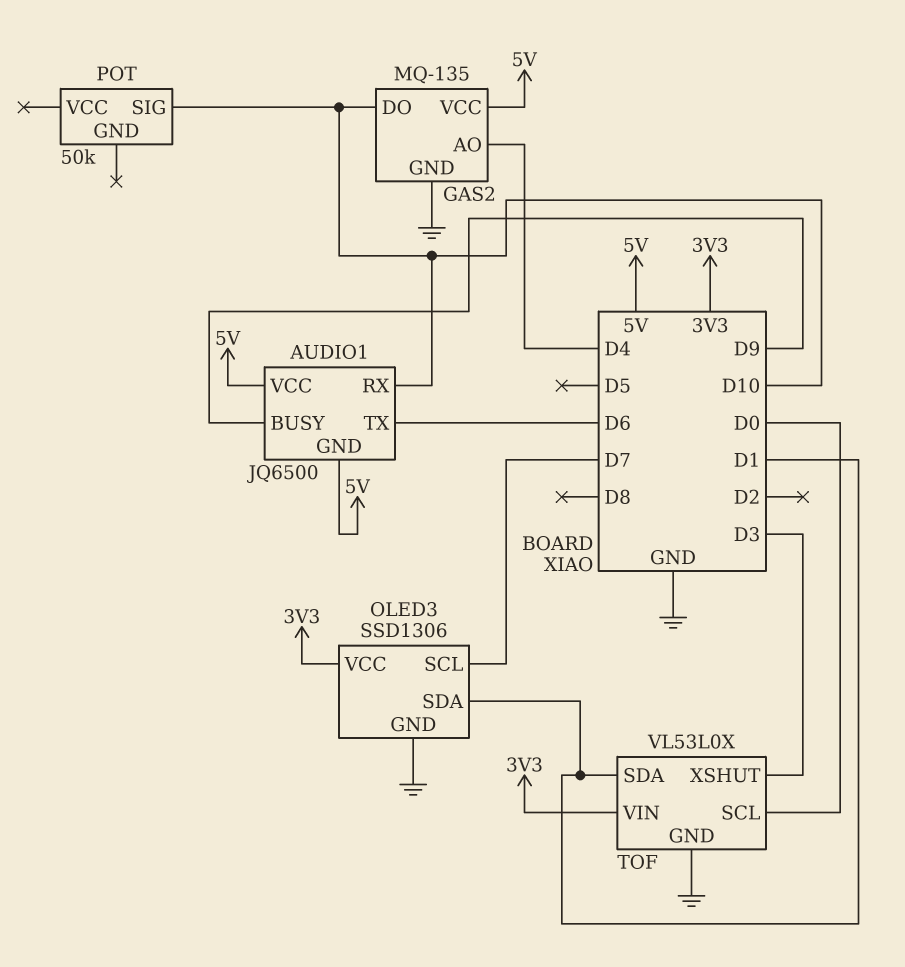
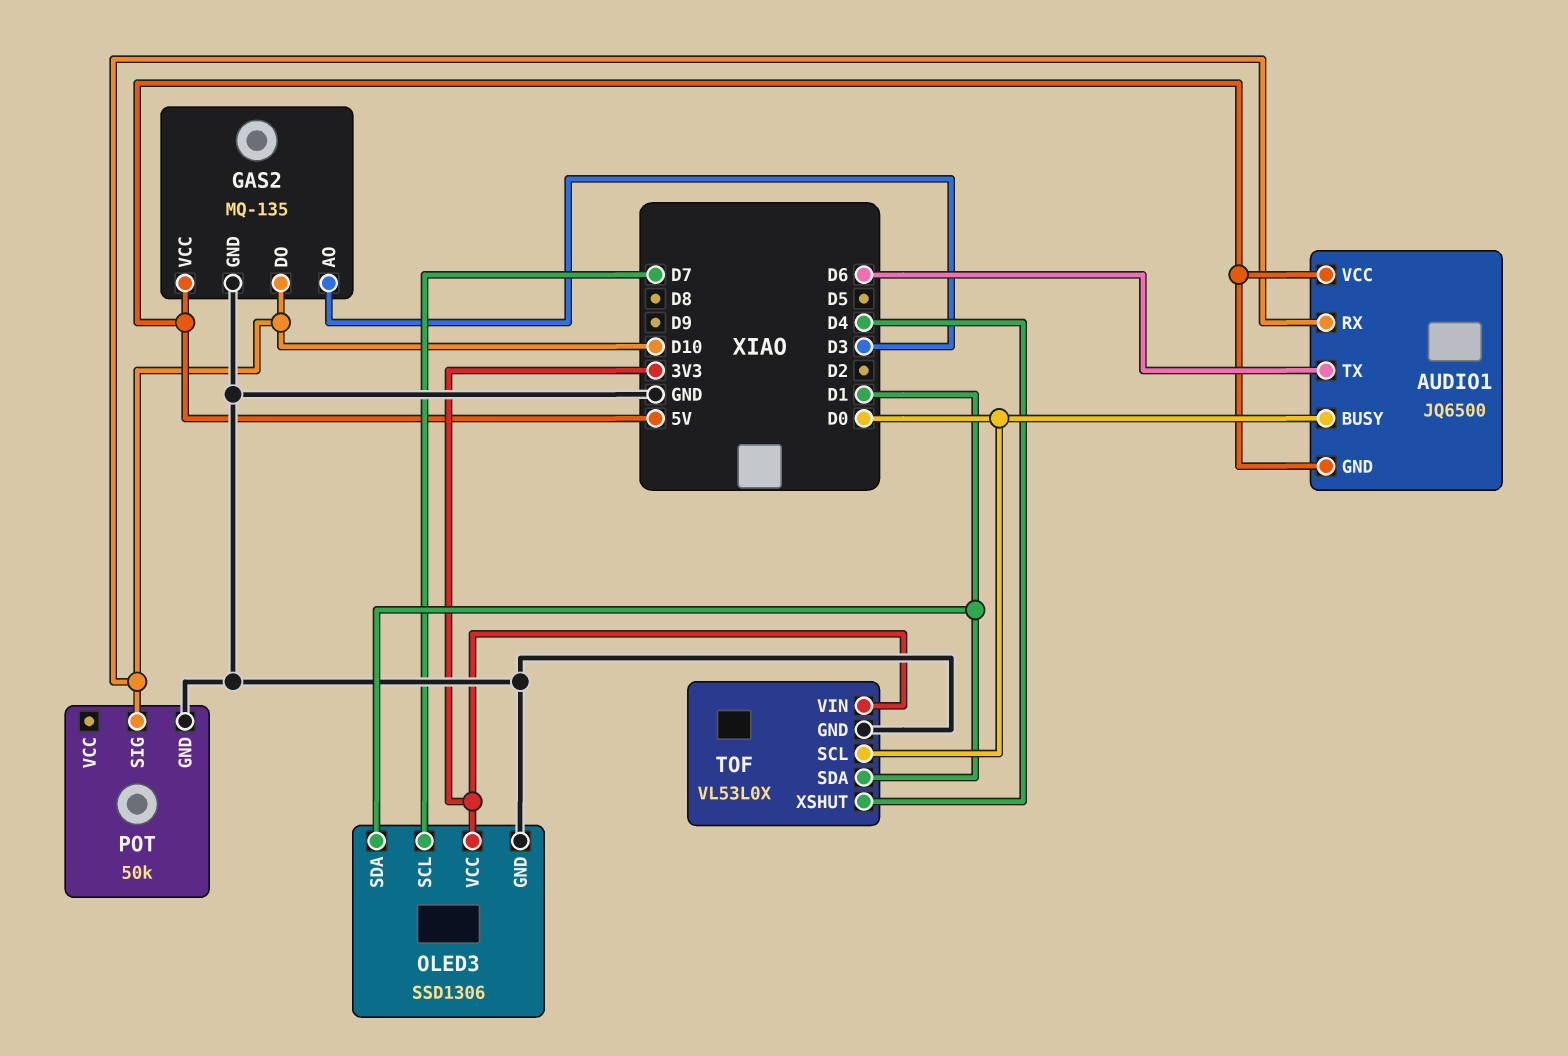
AUDIO1 pin BUSY: D9 -> D0
GAS2 pin AO: D4 -> D3
POT pin GND: none -> GND
TOF pin XSHUT: D3 -> D4

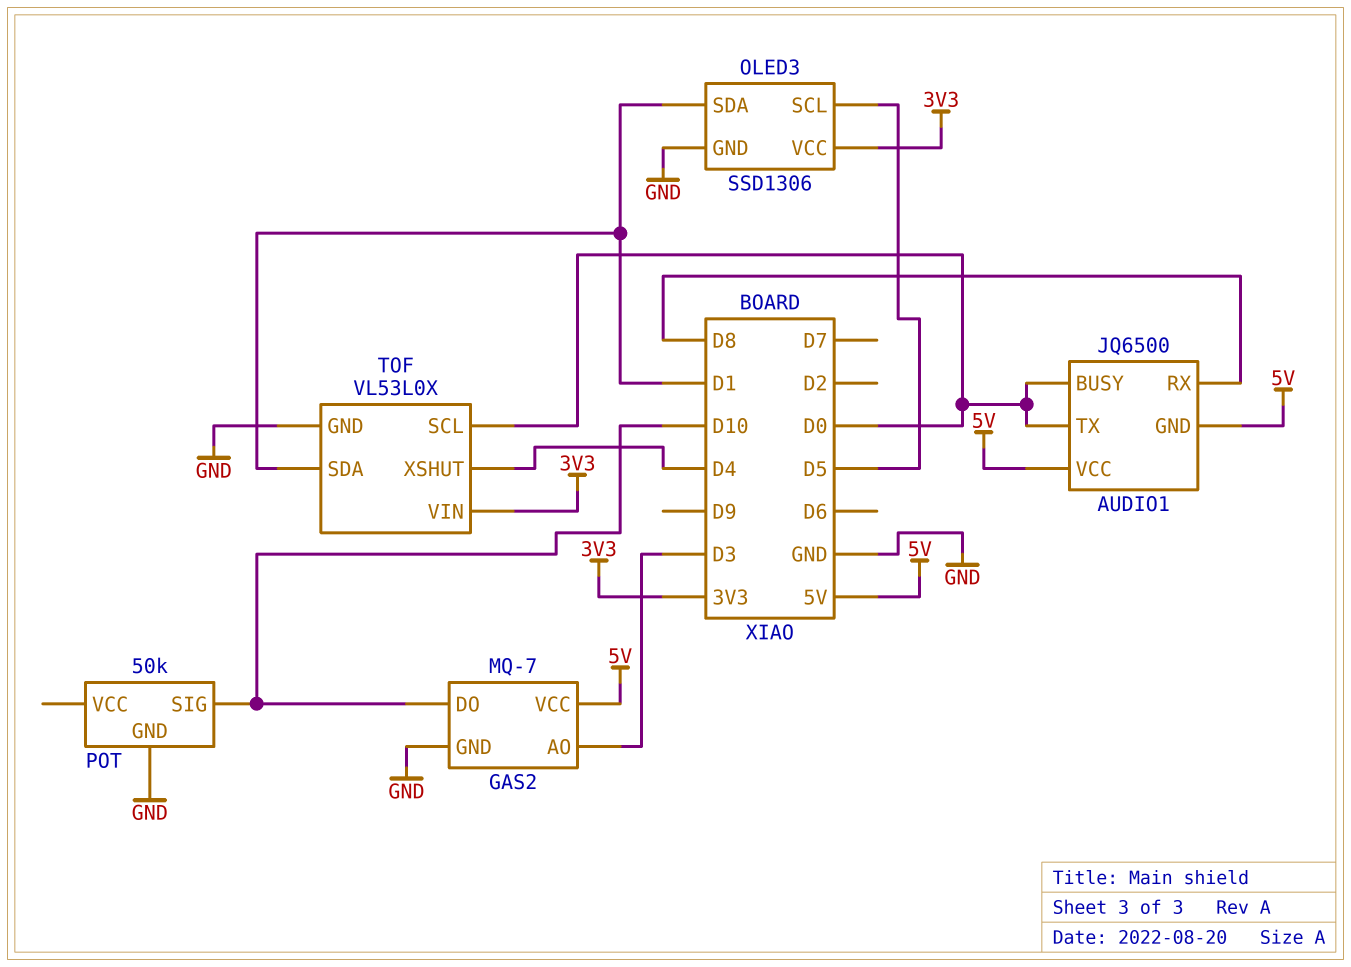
AUDIO1 pin RX: D10 -> D8
AUDIO1 pin TX: D6 -> D0
GAS2: MQ-135 -> MQ-7
OLED3 pin SCL: D7 -> D5

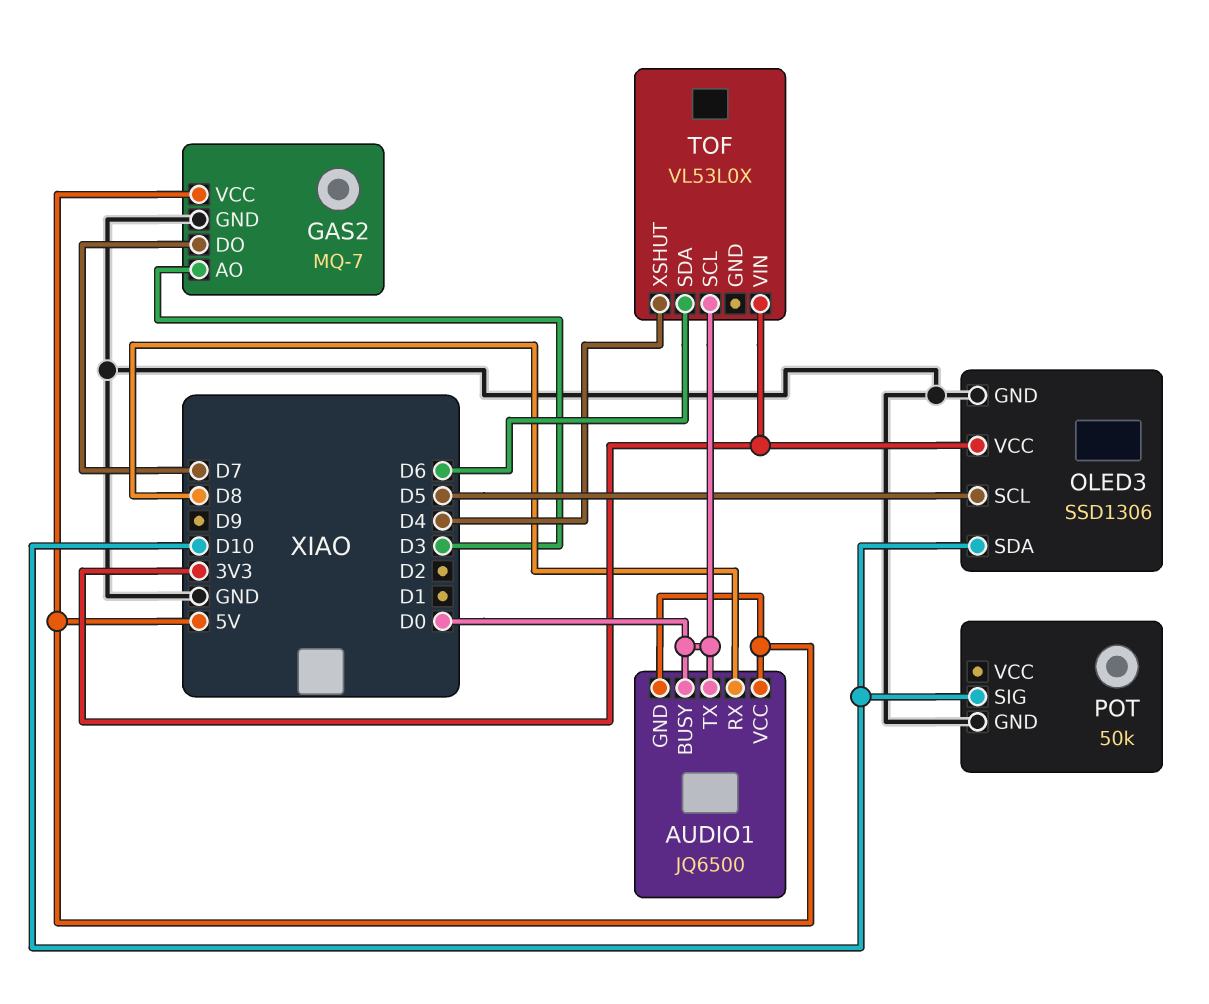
GAS2 pin DO: D10 -> D7
OLED3 pin SDA: D1 -> D10
TOF pin GND: GND -> none
TOF pin SDA: D1 -> D6

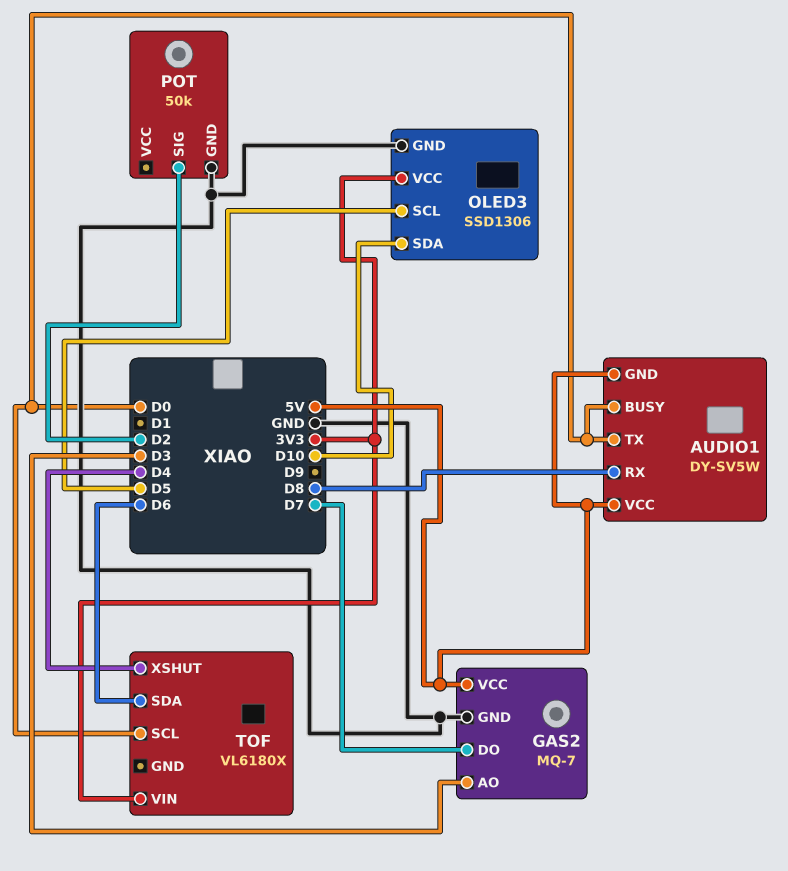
AUDIO1: JQ6500 -> DY-SV5W
POT pin SIG: D10 -> D2
TOF: VL53L0X -> VL6180X

